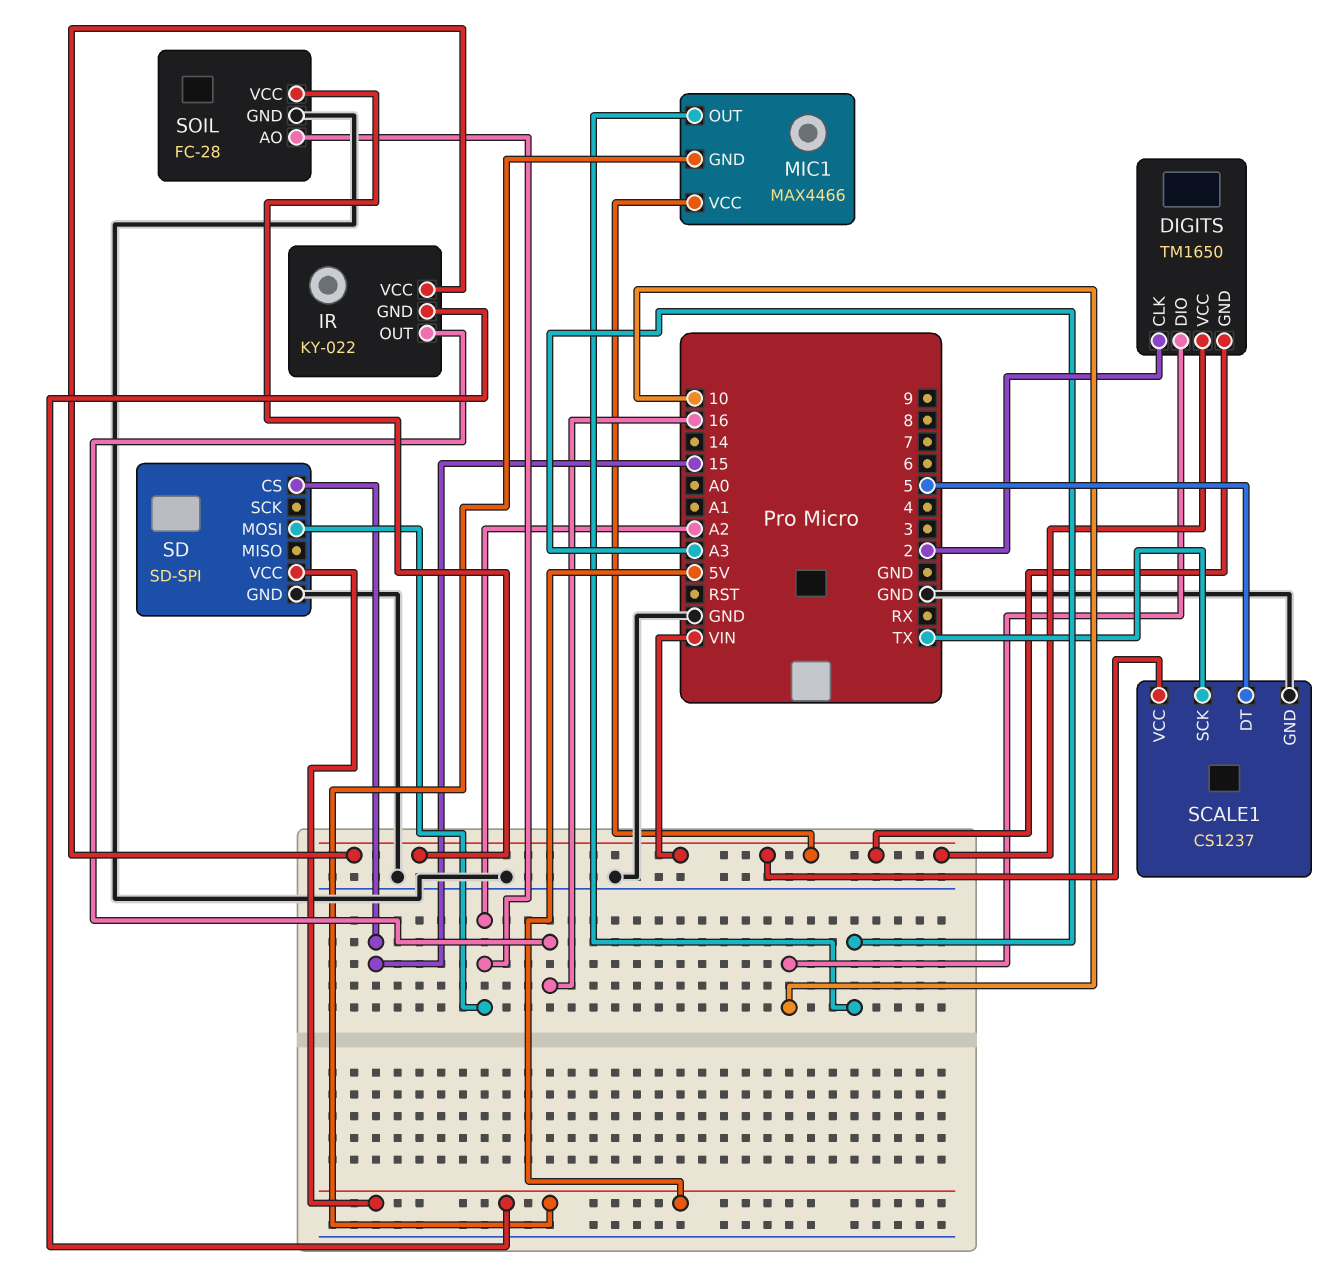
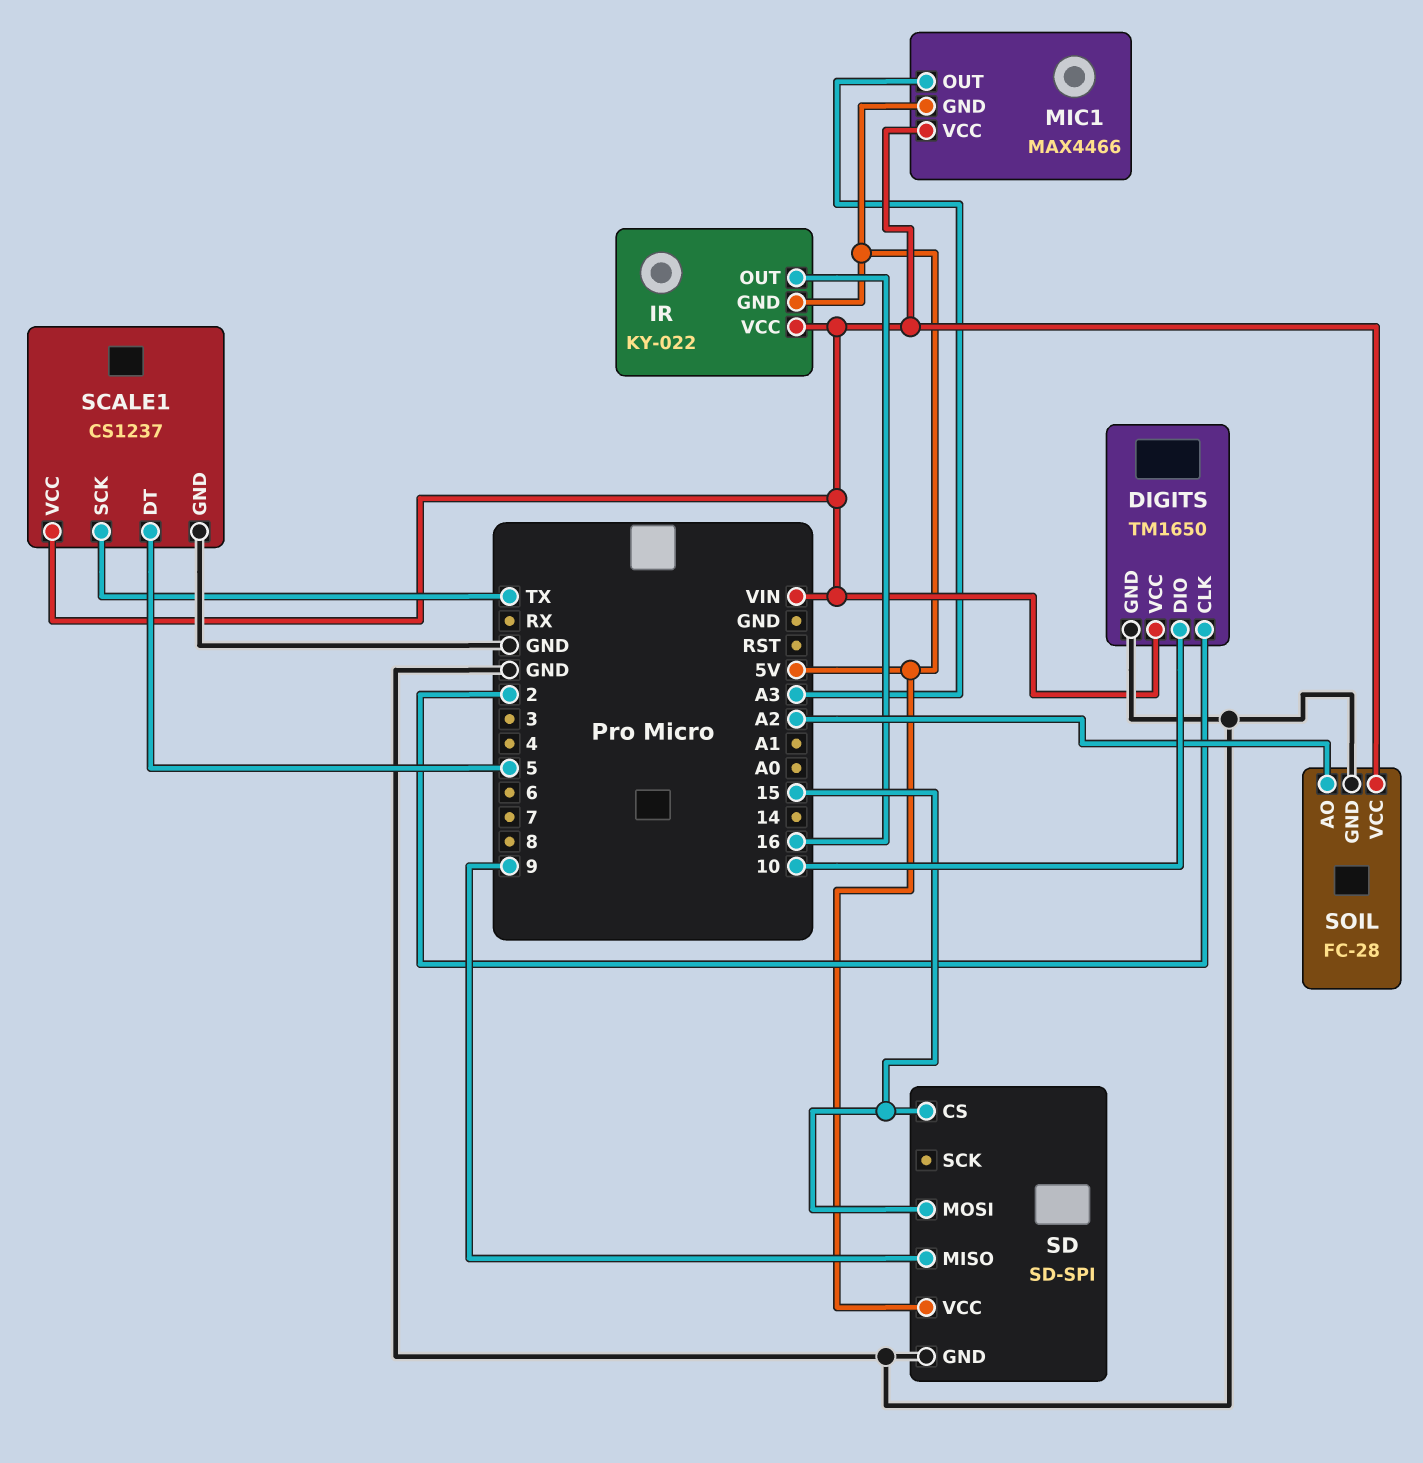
DIGITS pin GND: VIN -> GND
SD pin MISO: none -> 9
SD pin MOSI: A2 -> 15

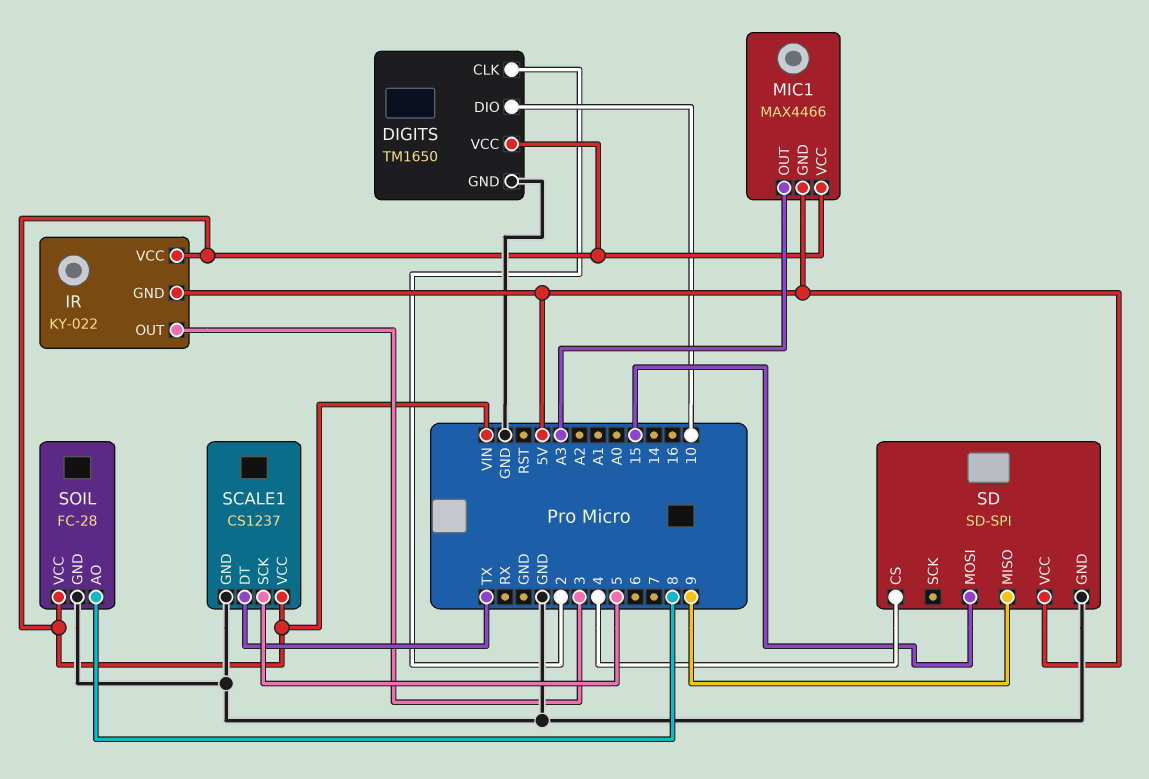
IR pin OUT: 16 -> 3
SCALE1 pin DT: 5 -> TX
SCALE1 pin SCK: TX -> 5
SD pin CS: 15 -> 4
SOIL pin AO: A2 -> 8

